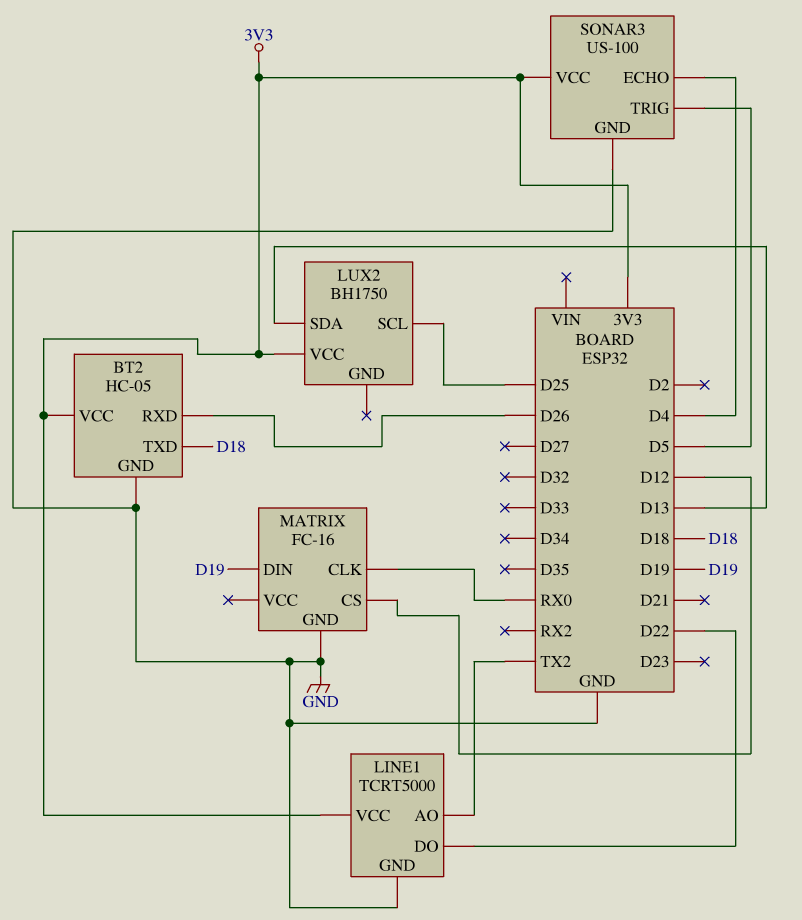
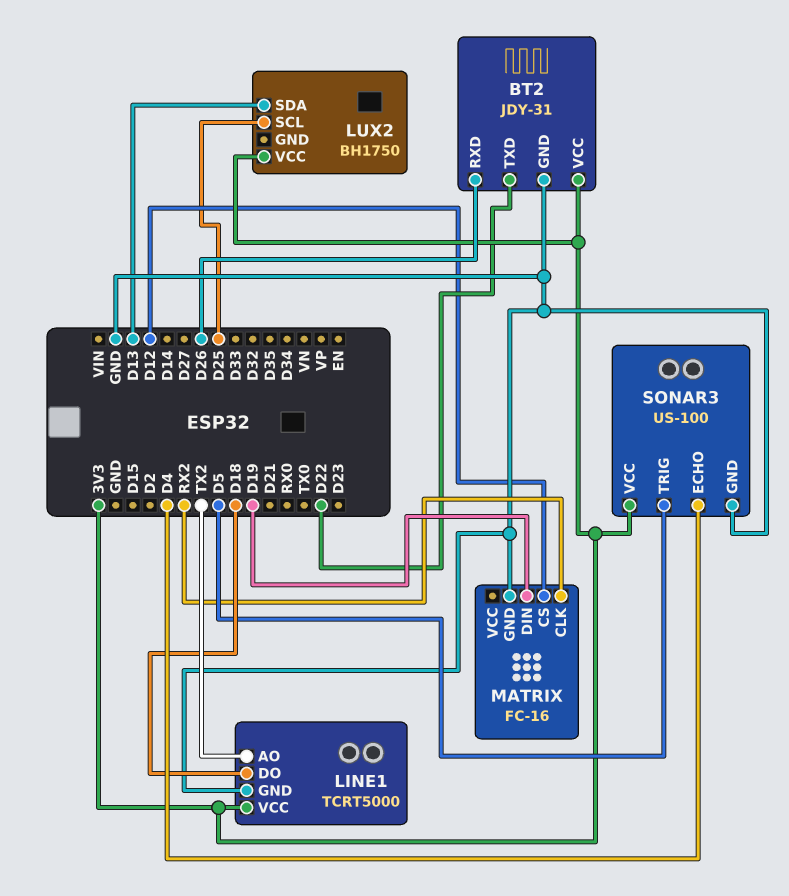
BT2: HC-05 -> JDY-31
BT2 pin TXD: D18 -> D22
LINE1 pin DO: D22 -> D18
MATRIX pin CLK: RX0 -> RX2

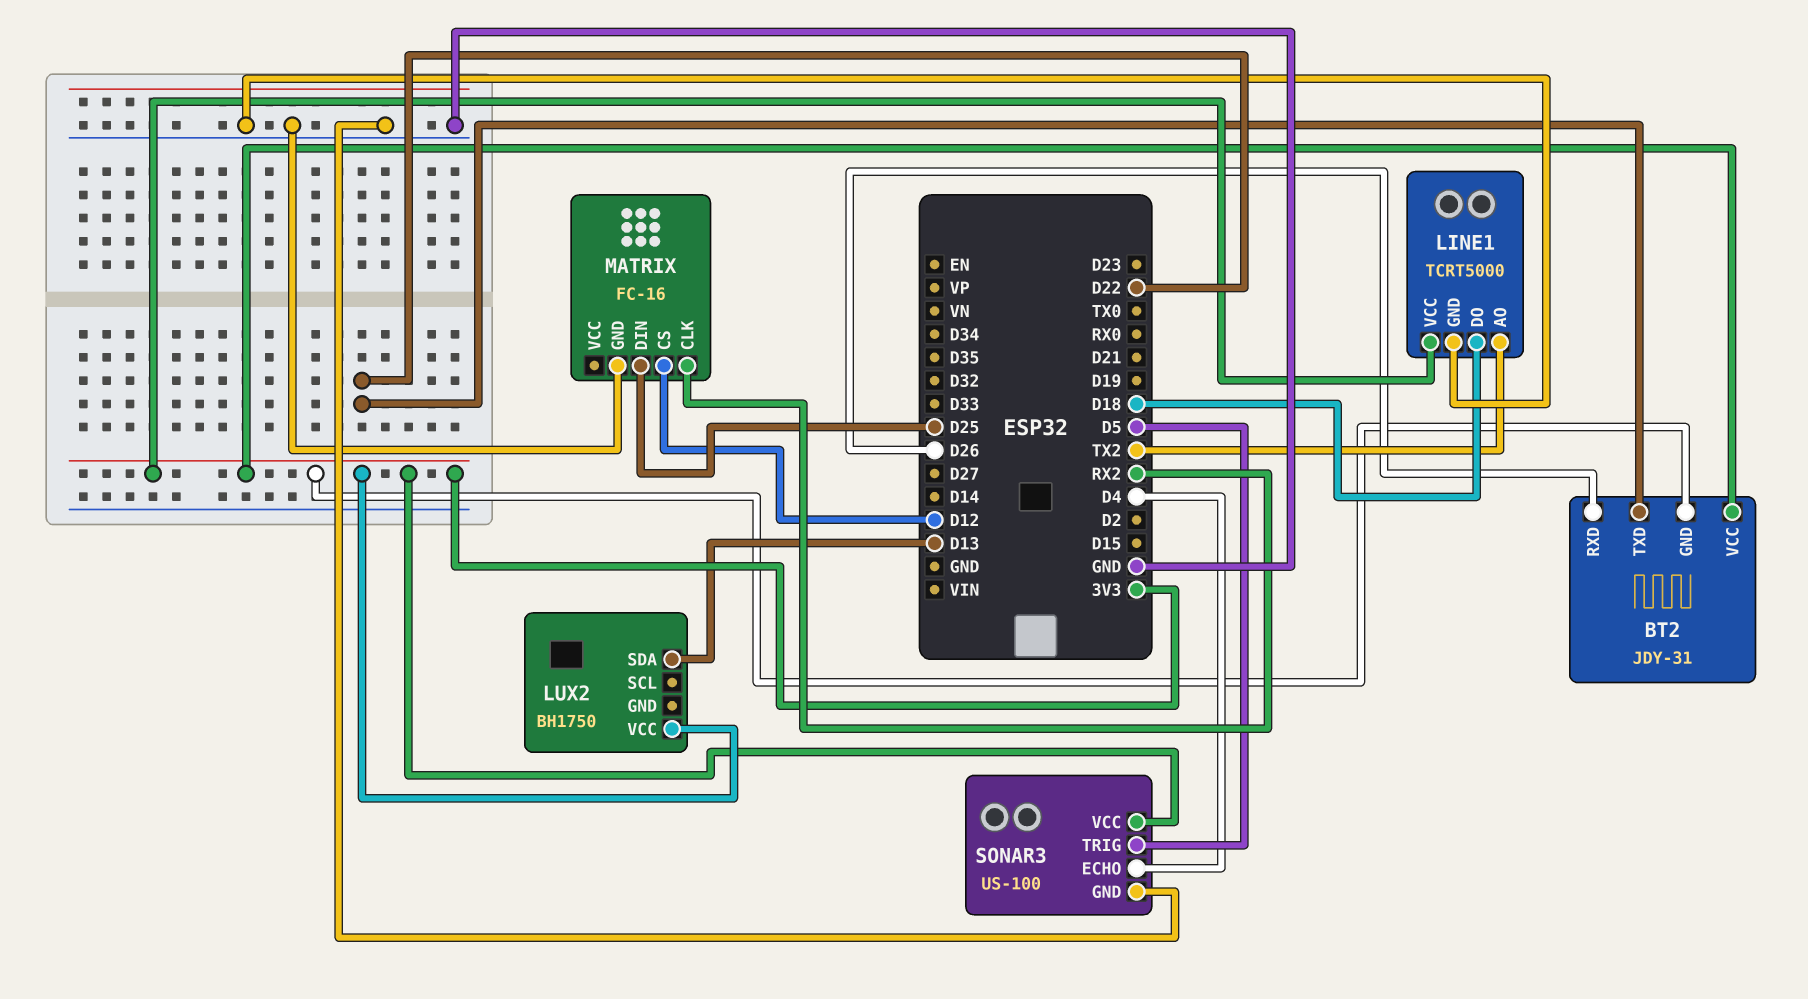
BT2 pin GND: GND -> 3V3
LUX2 pin SCL: D25 -> none
MATRIX pin DIN: D19 -> D25

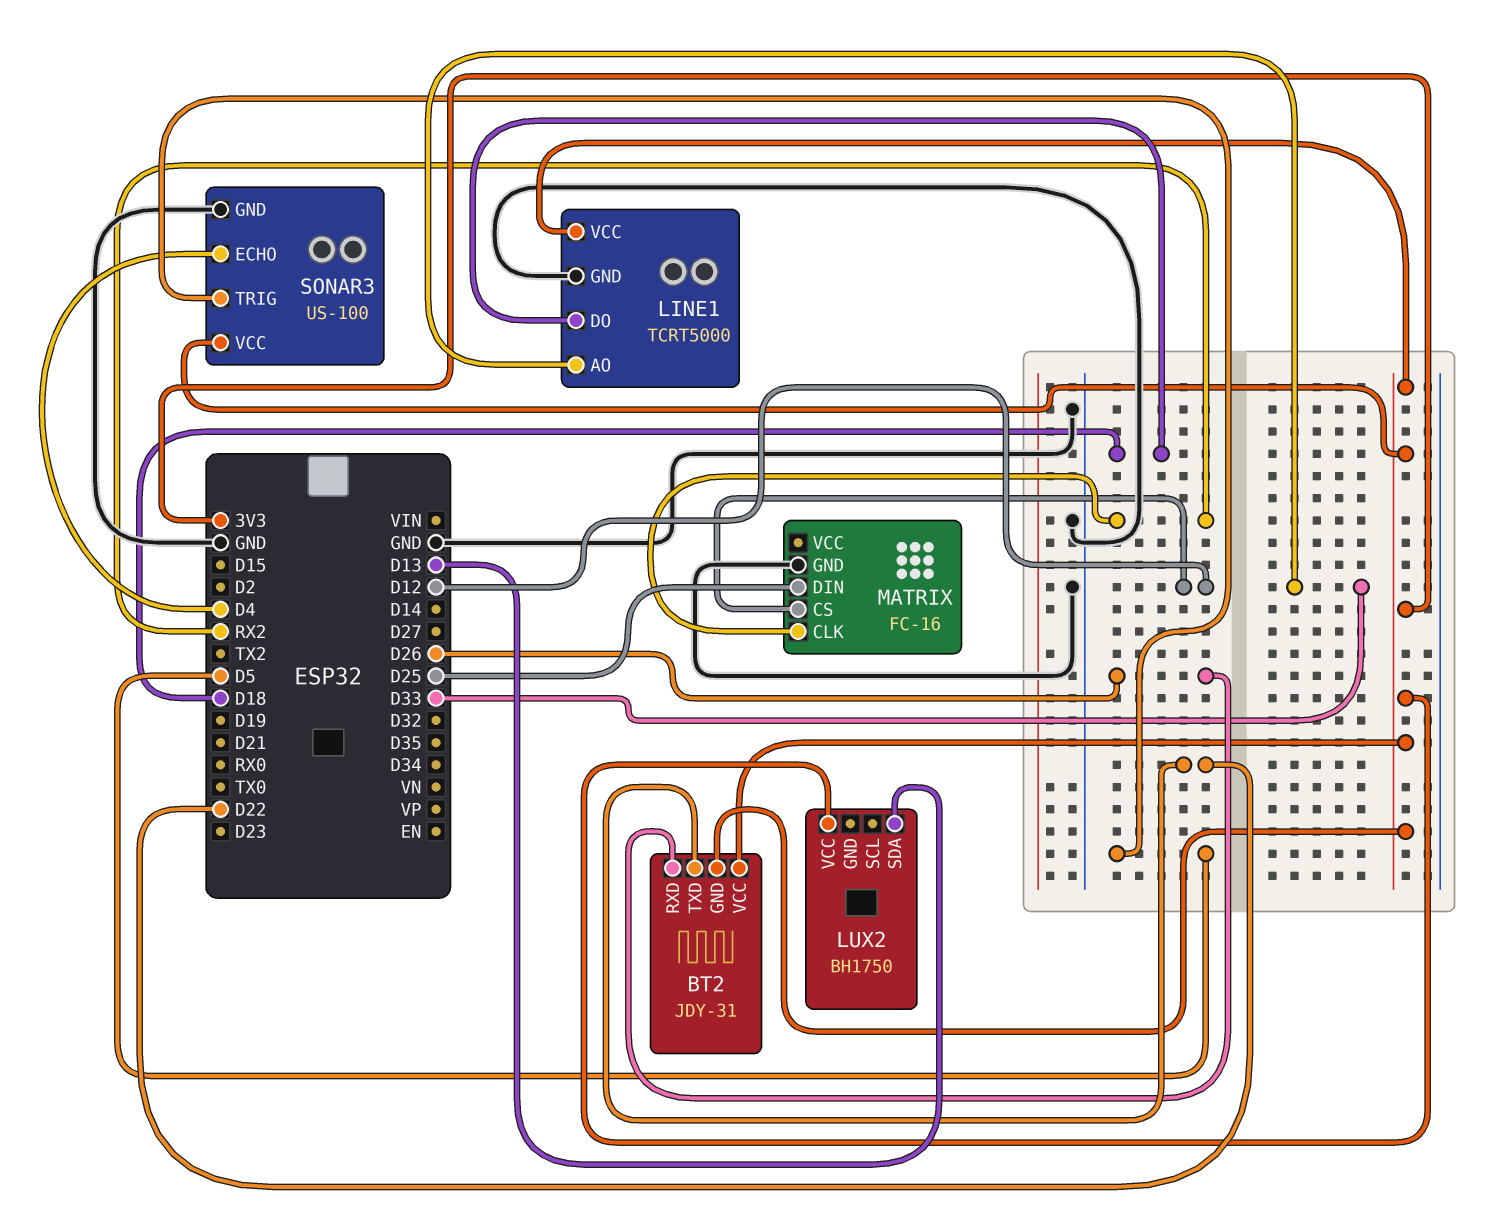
LINE1 pin AO: TX2 -> D33

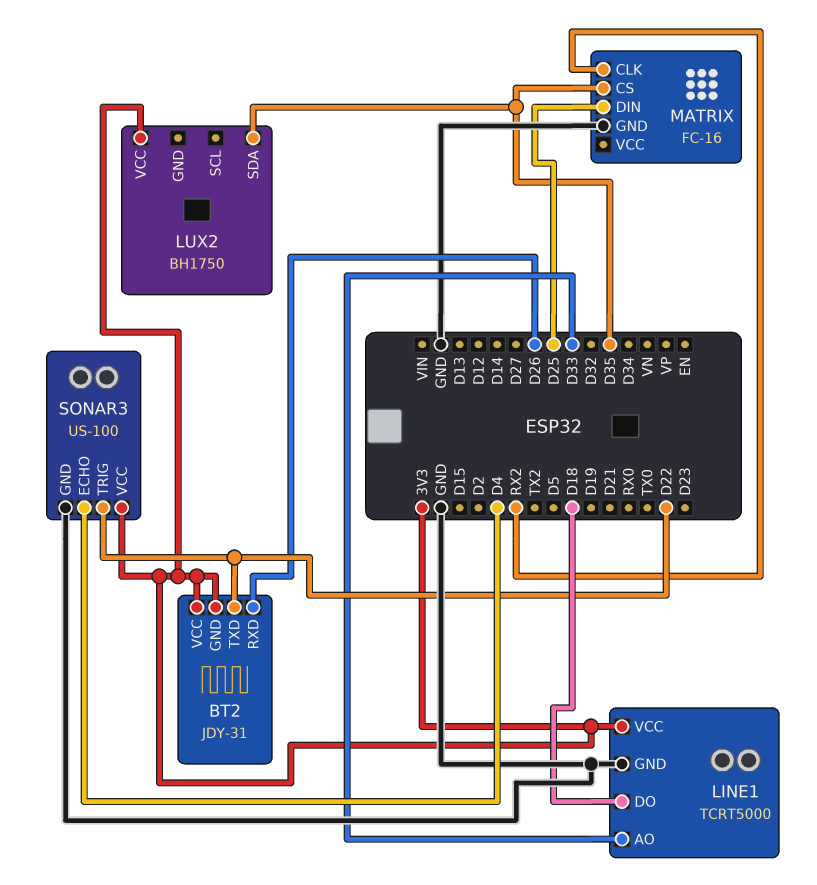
LUX2 pin SDA: D13 -> D35
MATRIX pin CS: D12 -> D35
SONAR3 pin TRIG: D5 -> D22

